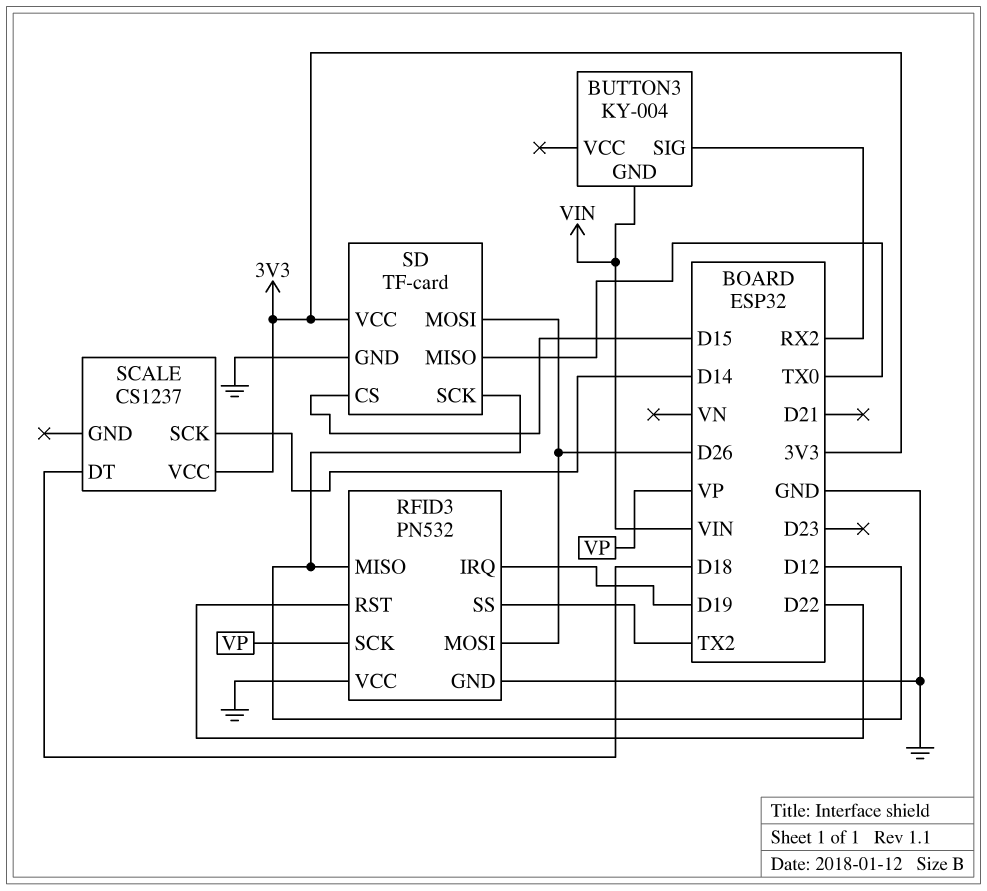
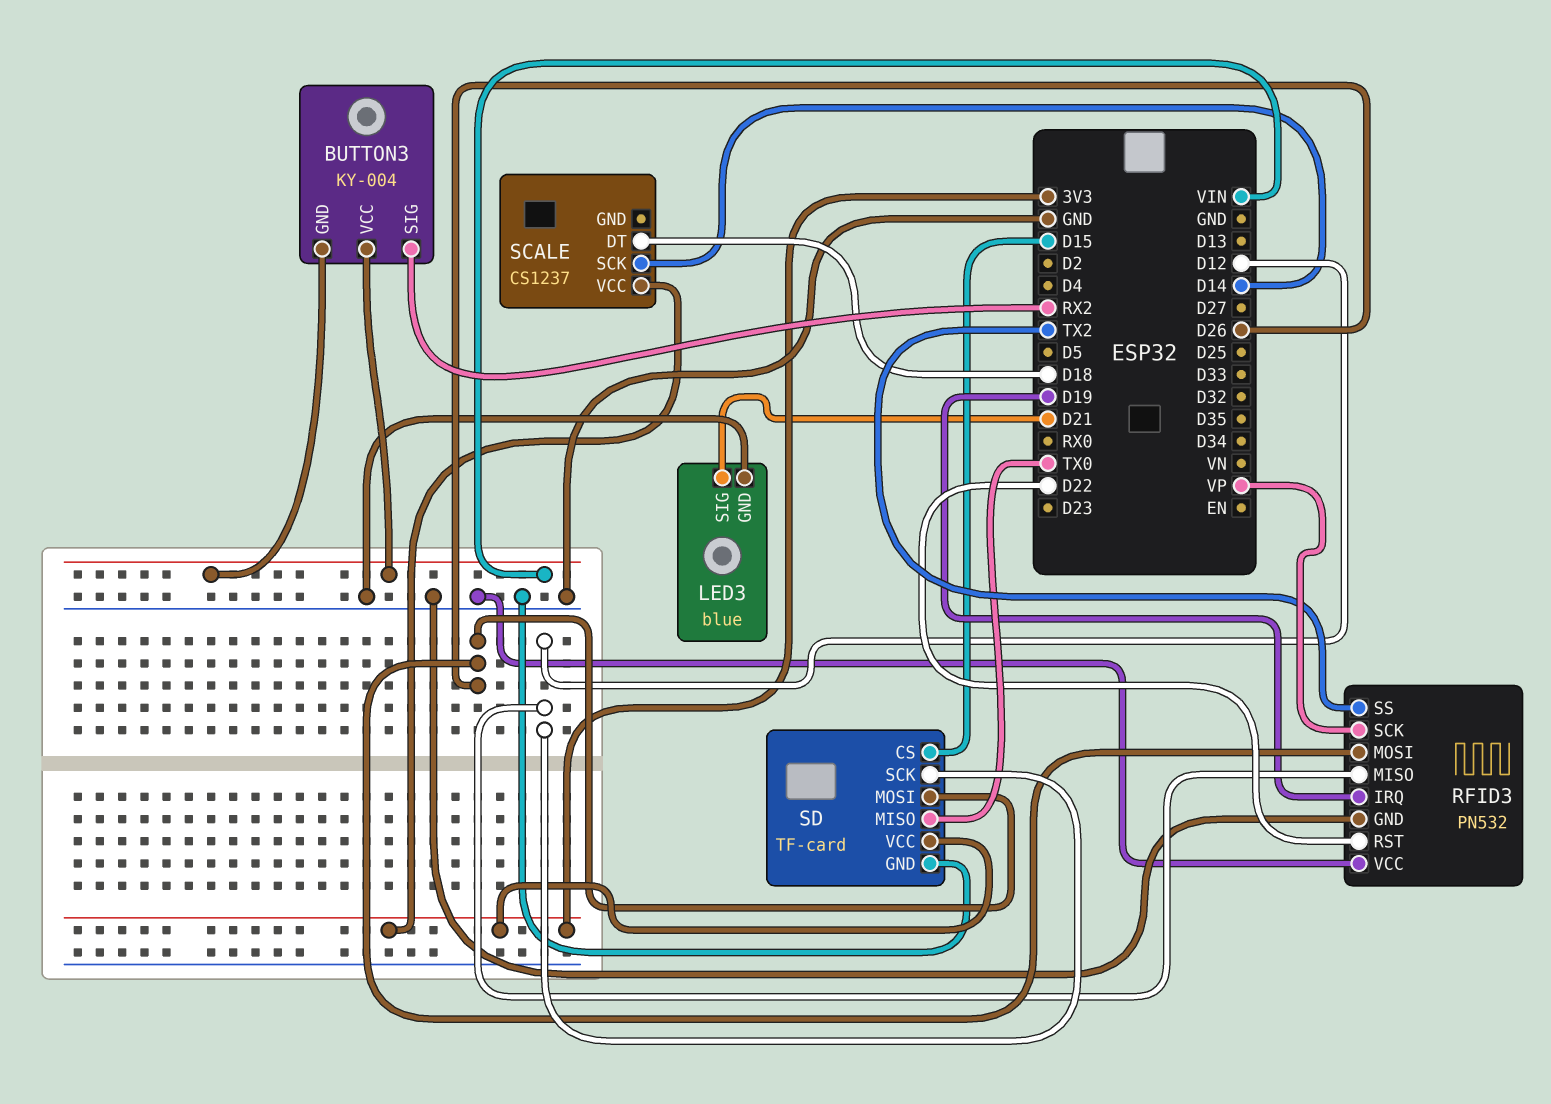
BUTTON3 pin VCC: none -> VIN
LED3: none -> blue
LED3 pin GND: none -> GND
LED3 pin SIG: none -> D21

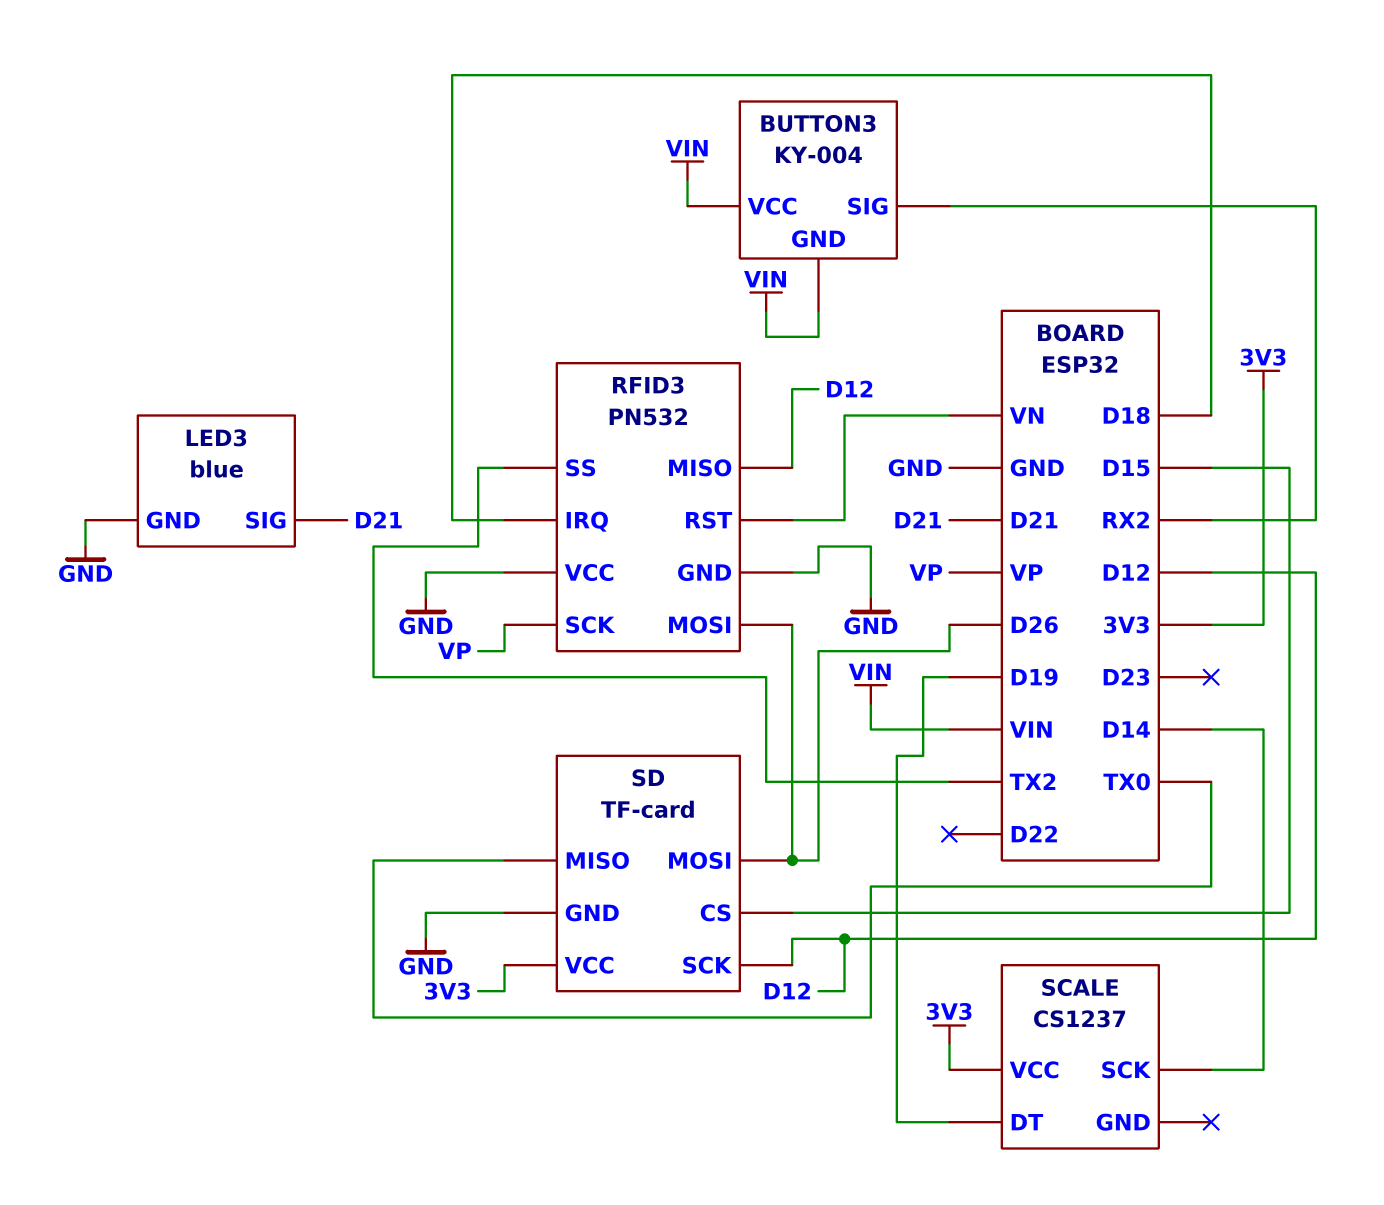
RFID3 pin IRQ: D19 -> D18
RFID3 pin RST: D22 -> VN
SCALE pin DT: D18 -> D19

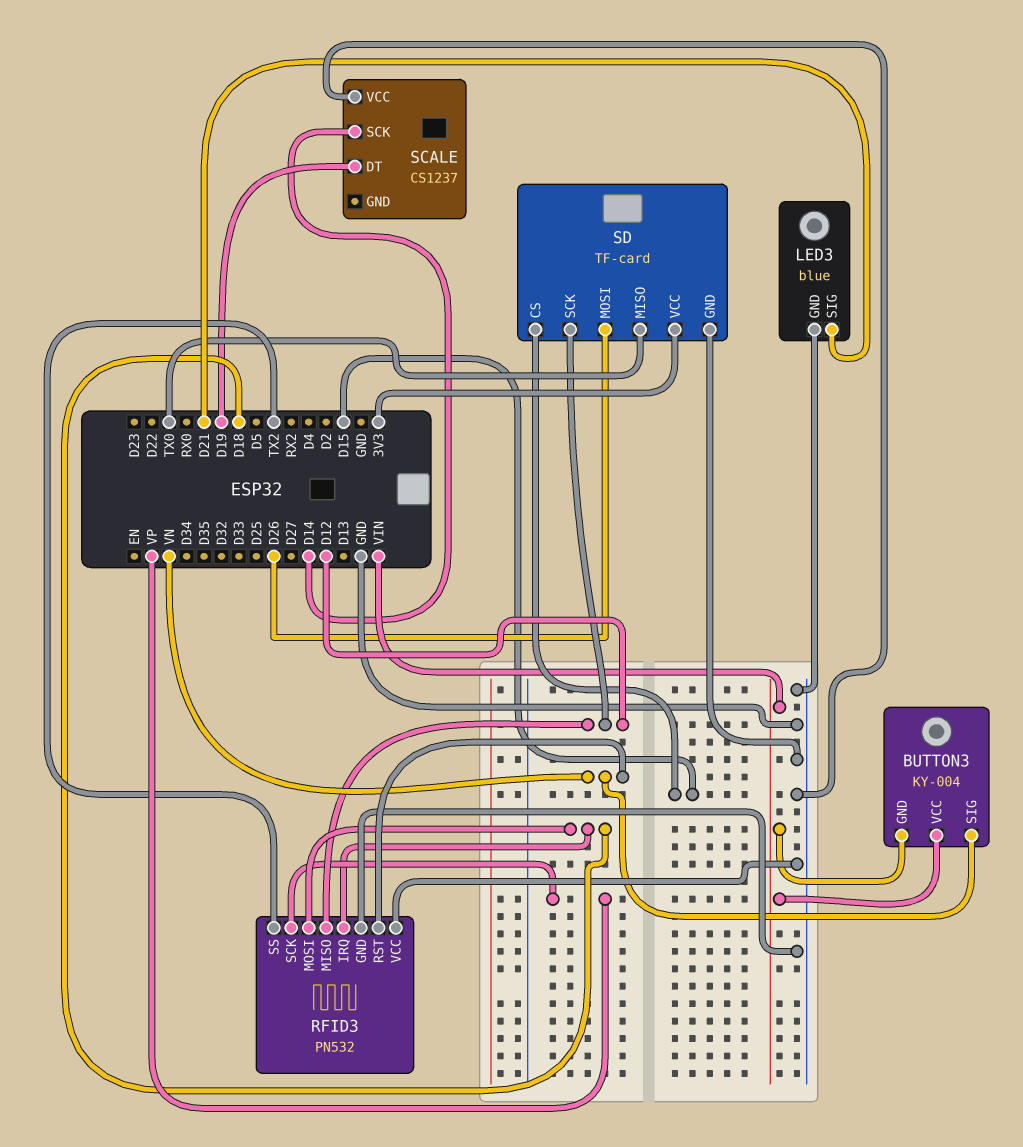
BUTTON3 pin SIG: RX2 -> VN
RFID3 pin MOSI: D26 -> D18
SCALE pin VCC: 3V3 -> GND

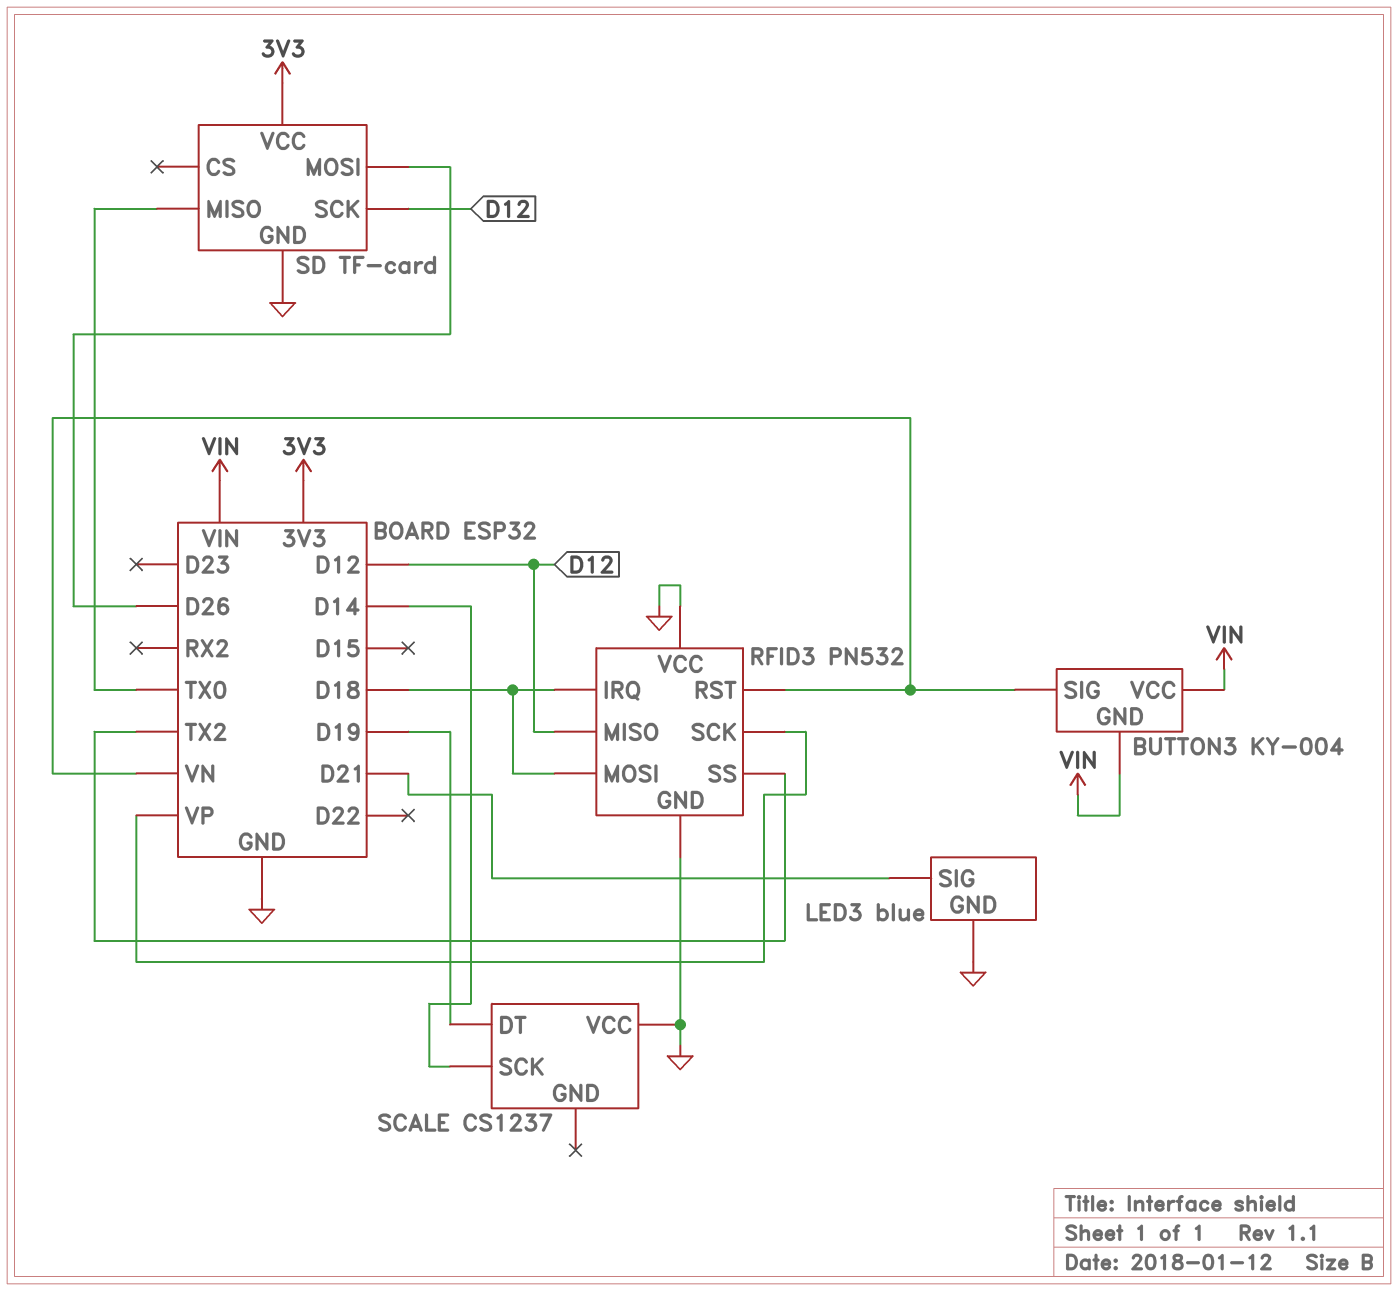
SD pin CS: D15 -> none

